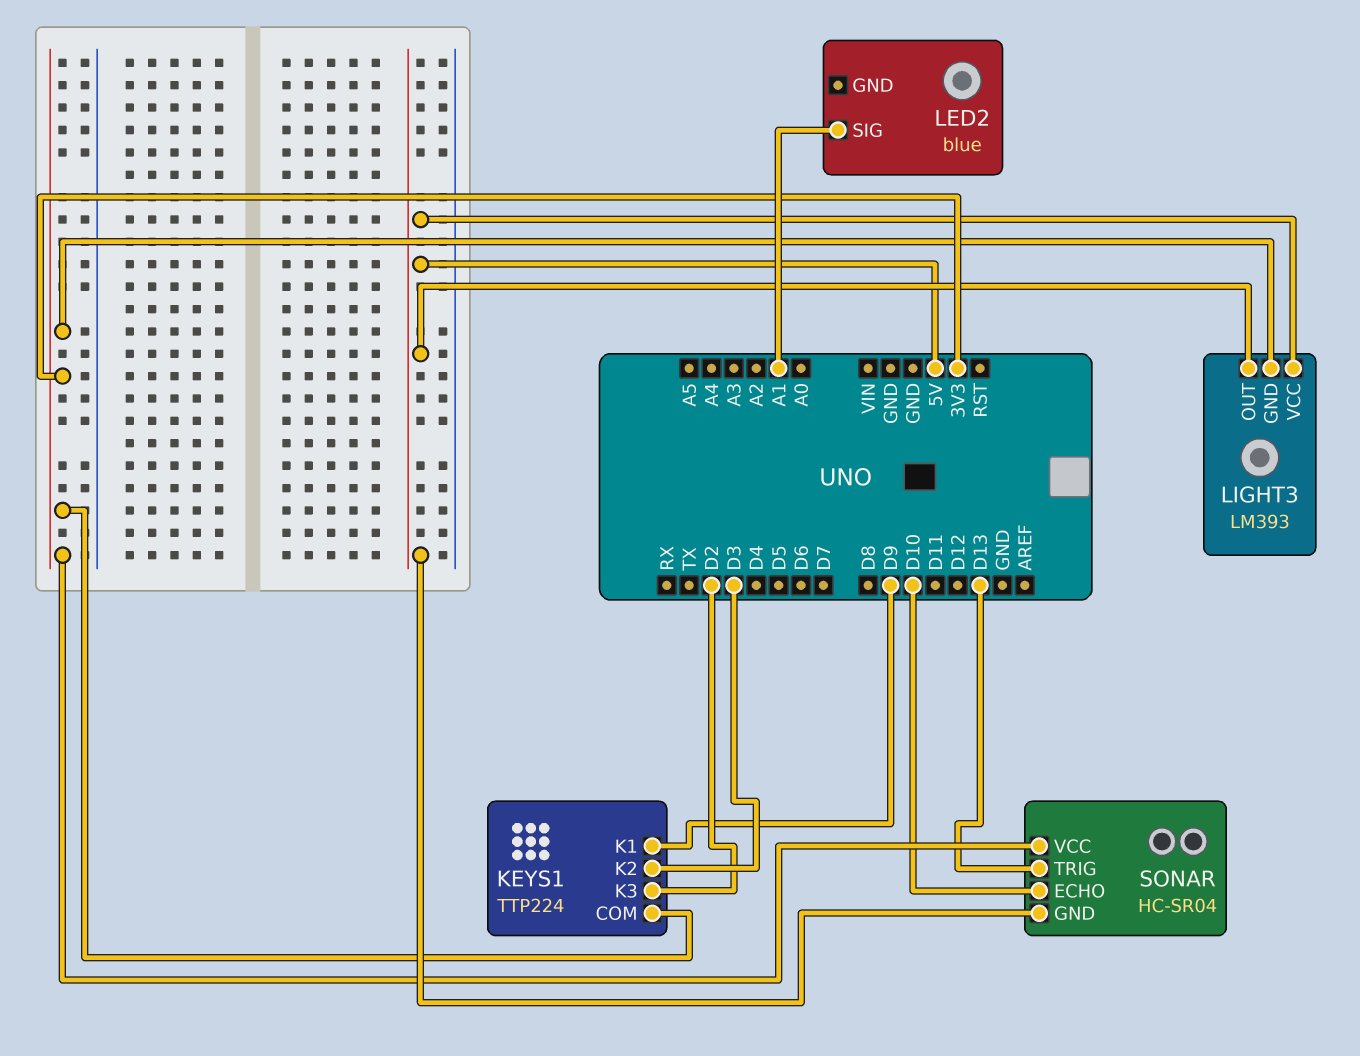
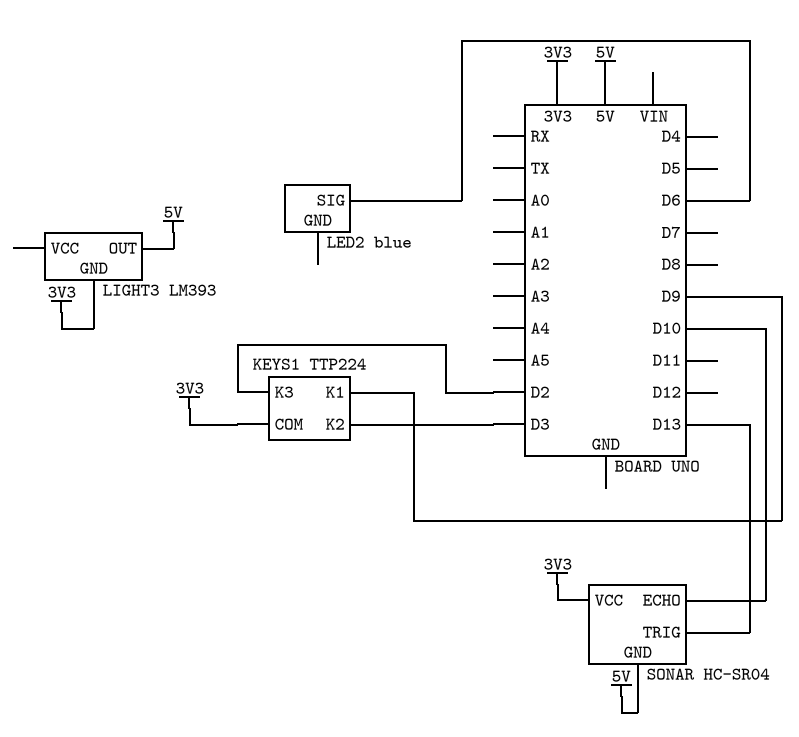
LED2 pin SIG: A1 -> D6
LIGHT3 pin VCC: 5V -> none

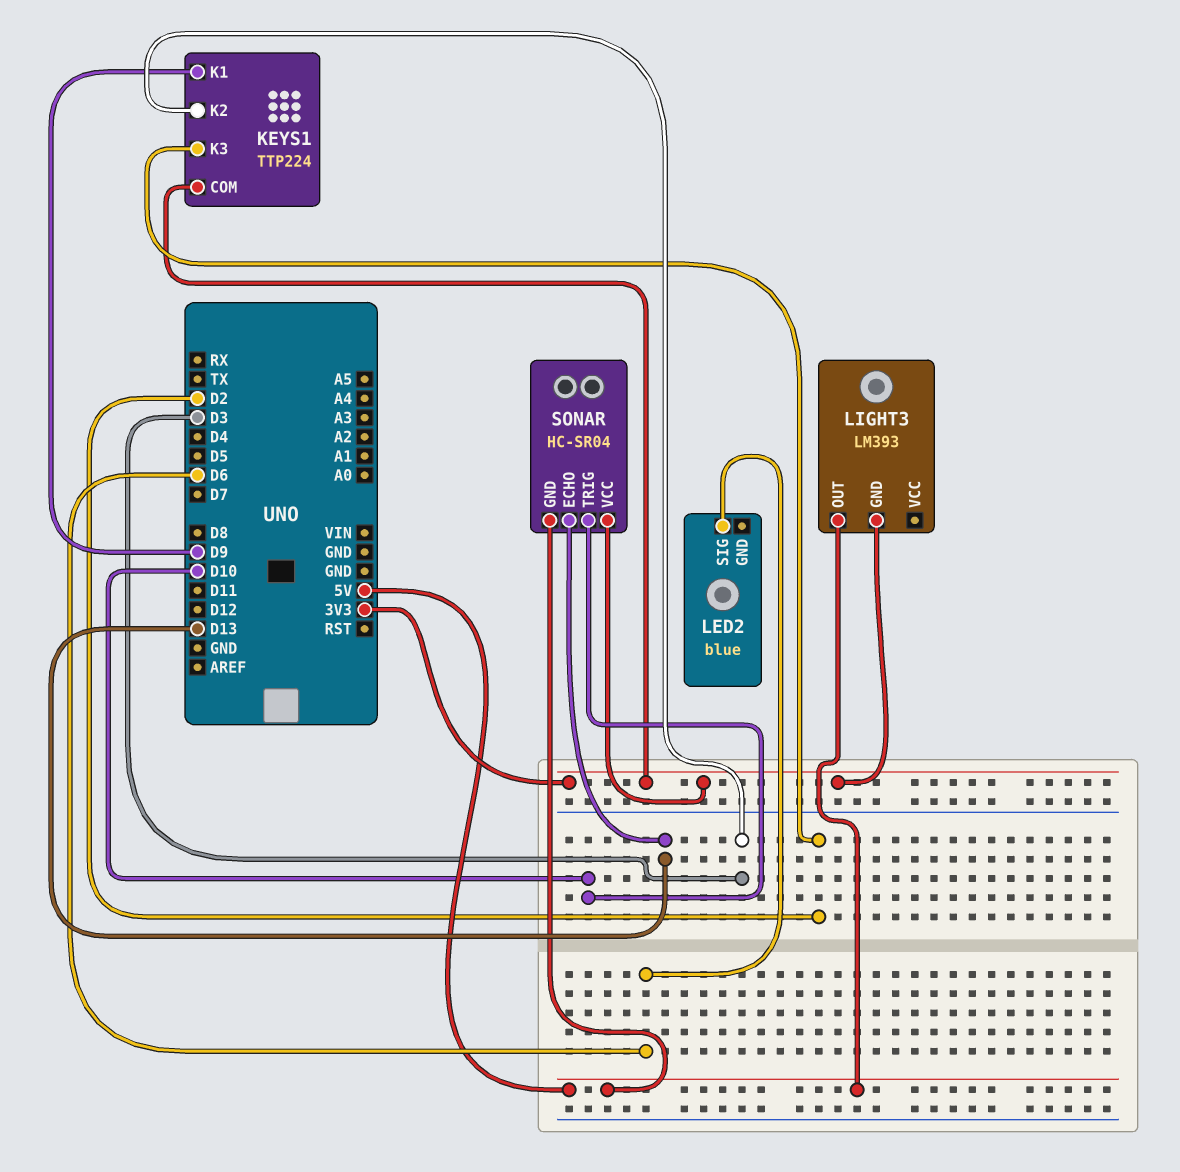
SONAR pin ECHO: D10 -> D13
SONAR pin TRIG: D13 -> D10

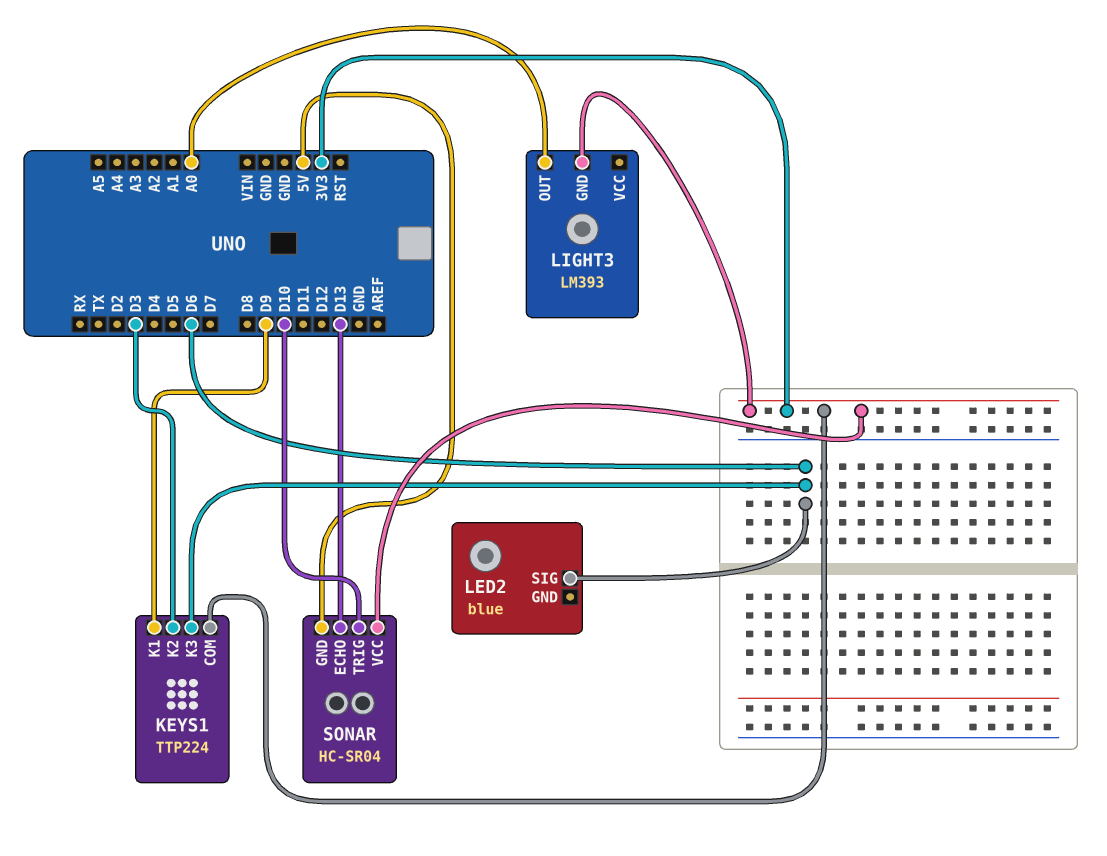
KEYS1 pin K3: D2 -> D6
LIGHT3 pin OUT: 5V -> A0

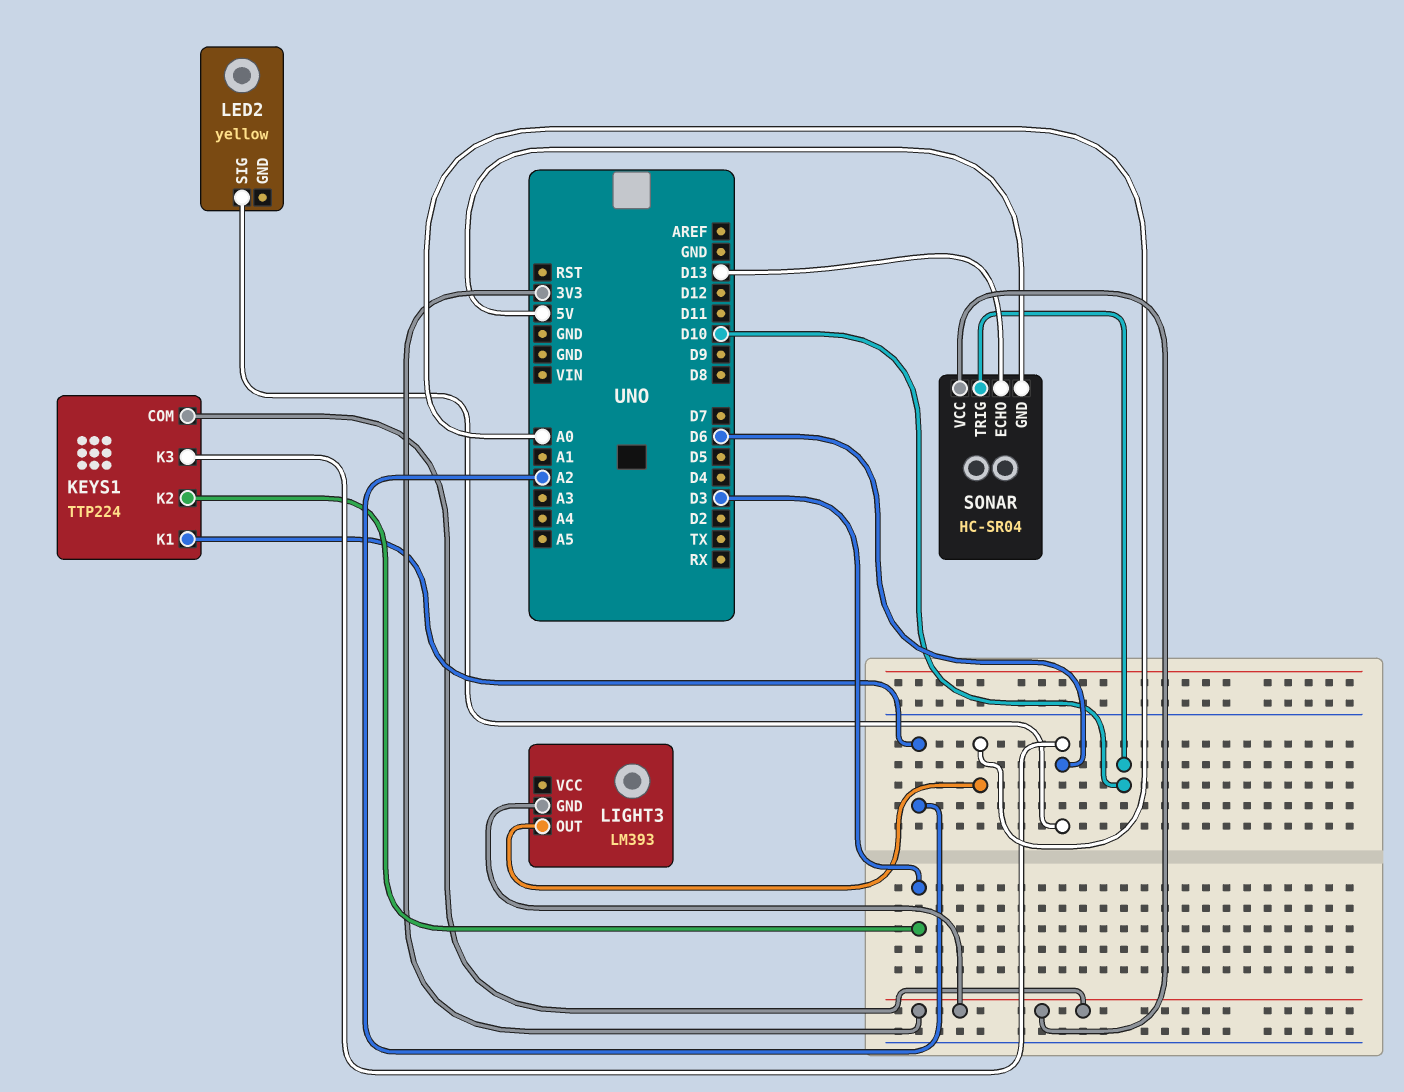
KEYS1 pin K1: D9 -> A2
LED2: blue -> yellow

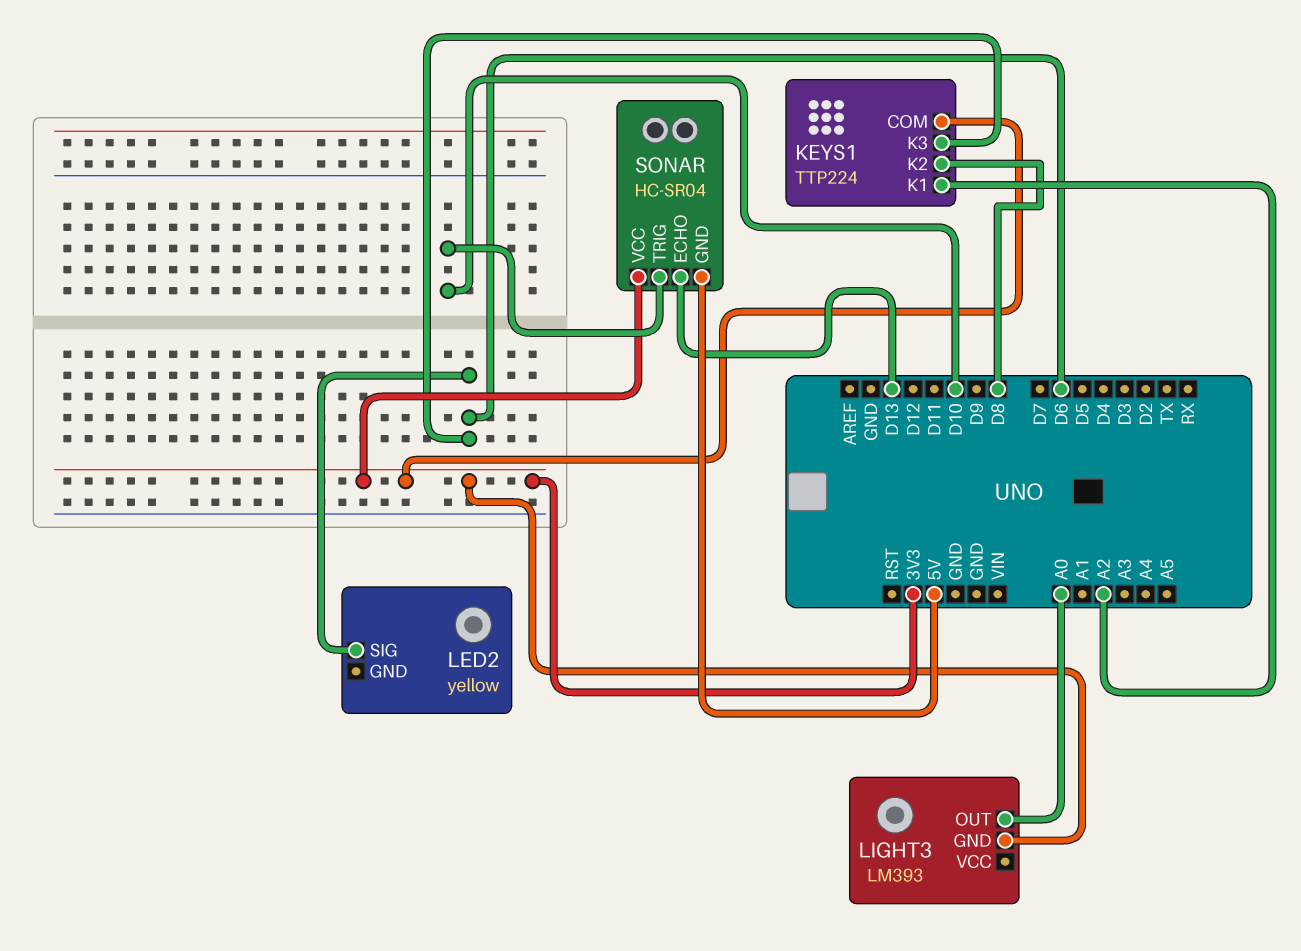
KEYS1 pin K2: D3 -> D8

